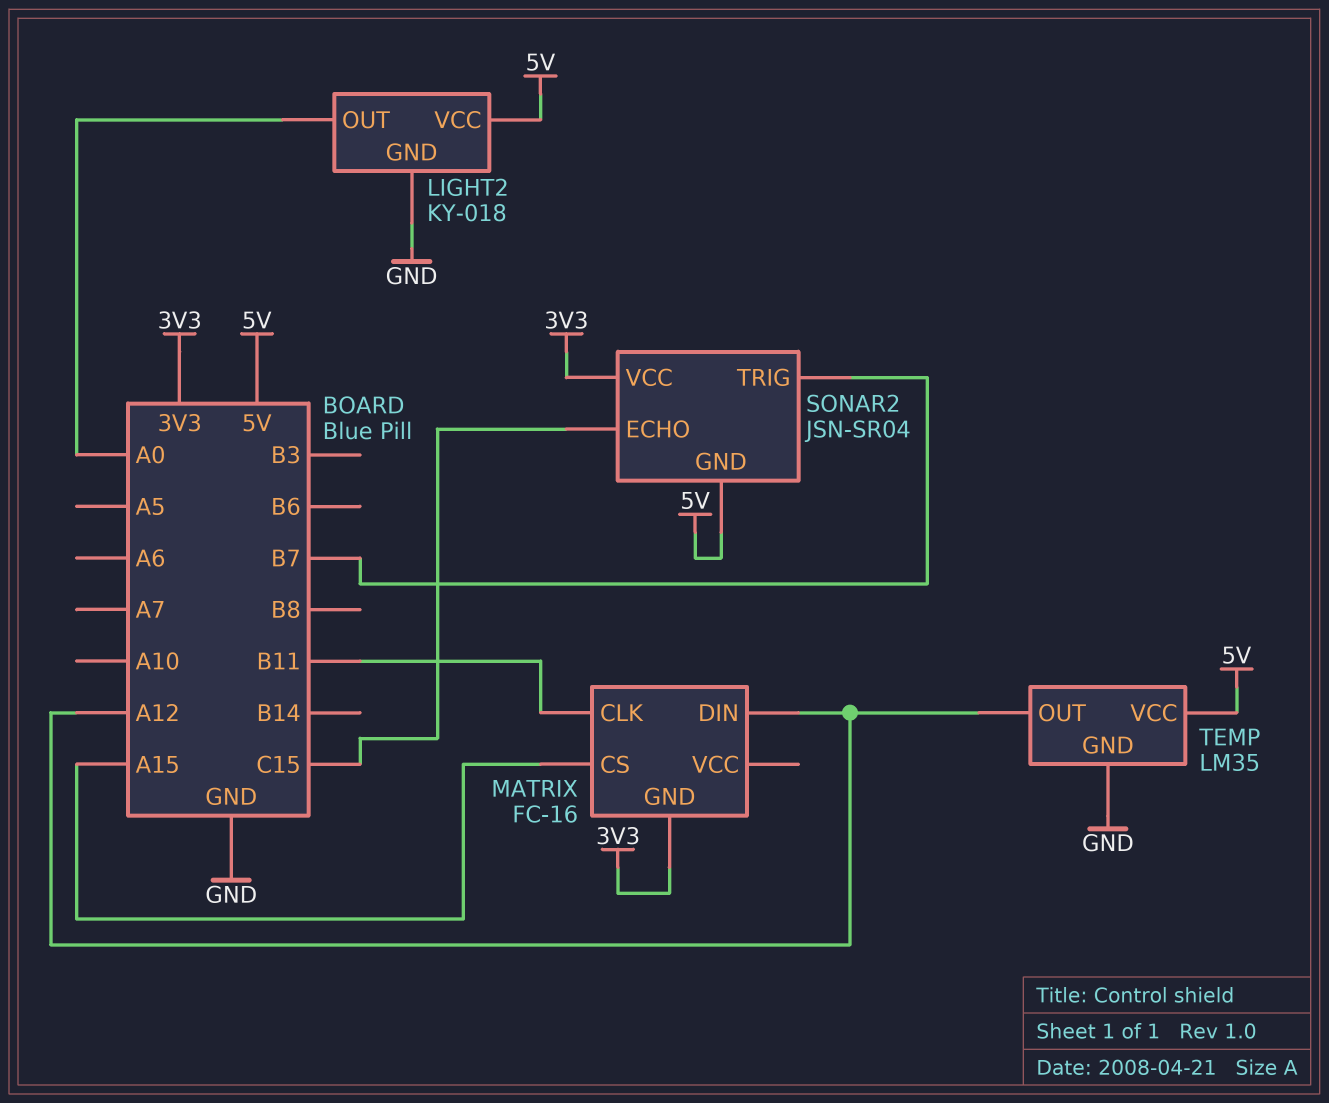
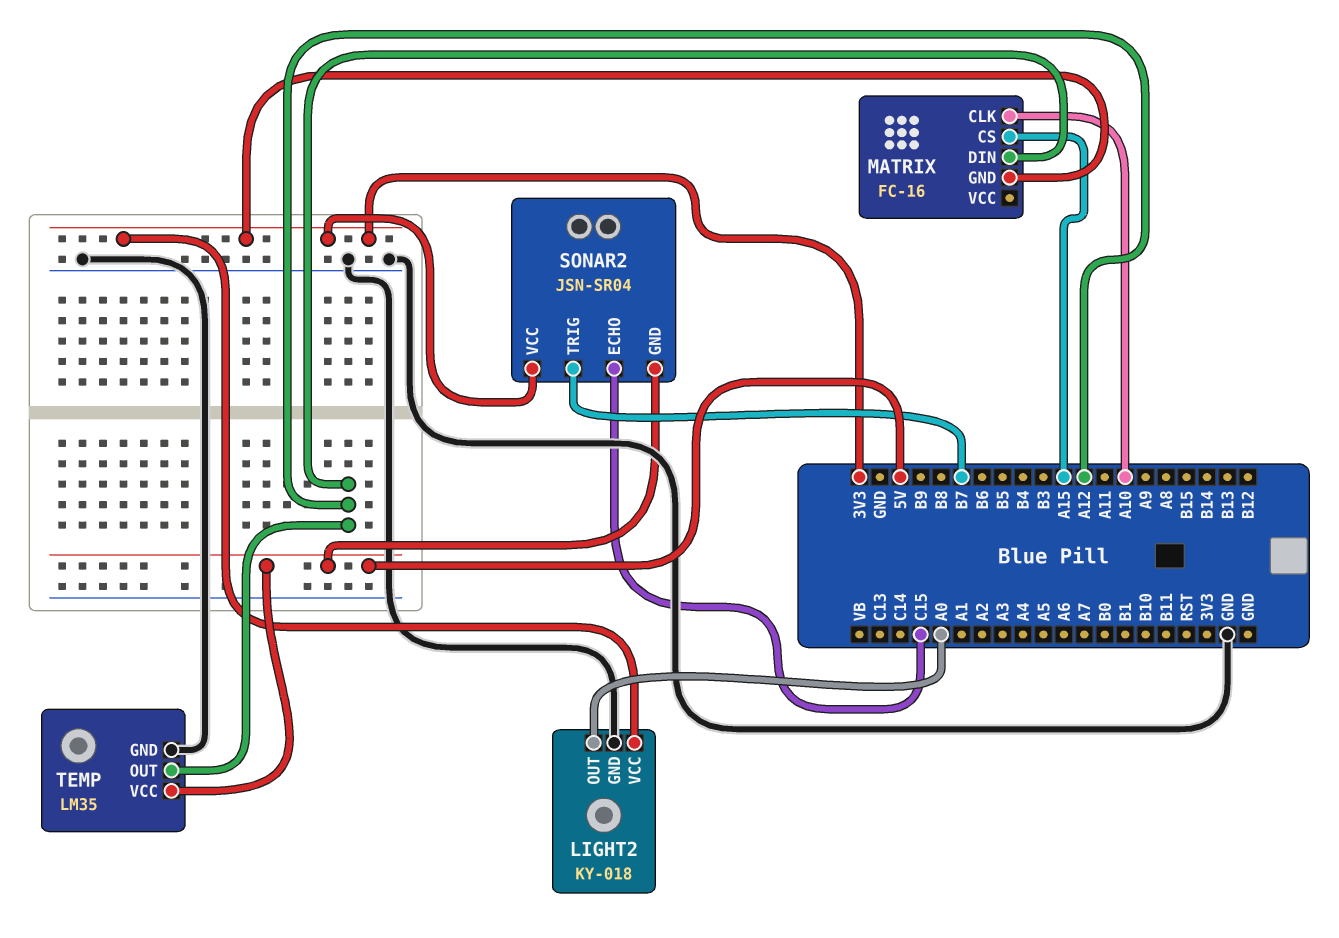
LIGHT2 pin VCC: 5V -> 3V3
MATRIX pin CLK: B11 -> A10

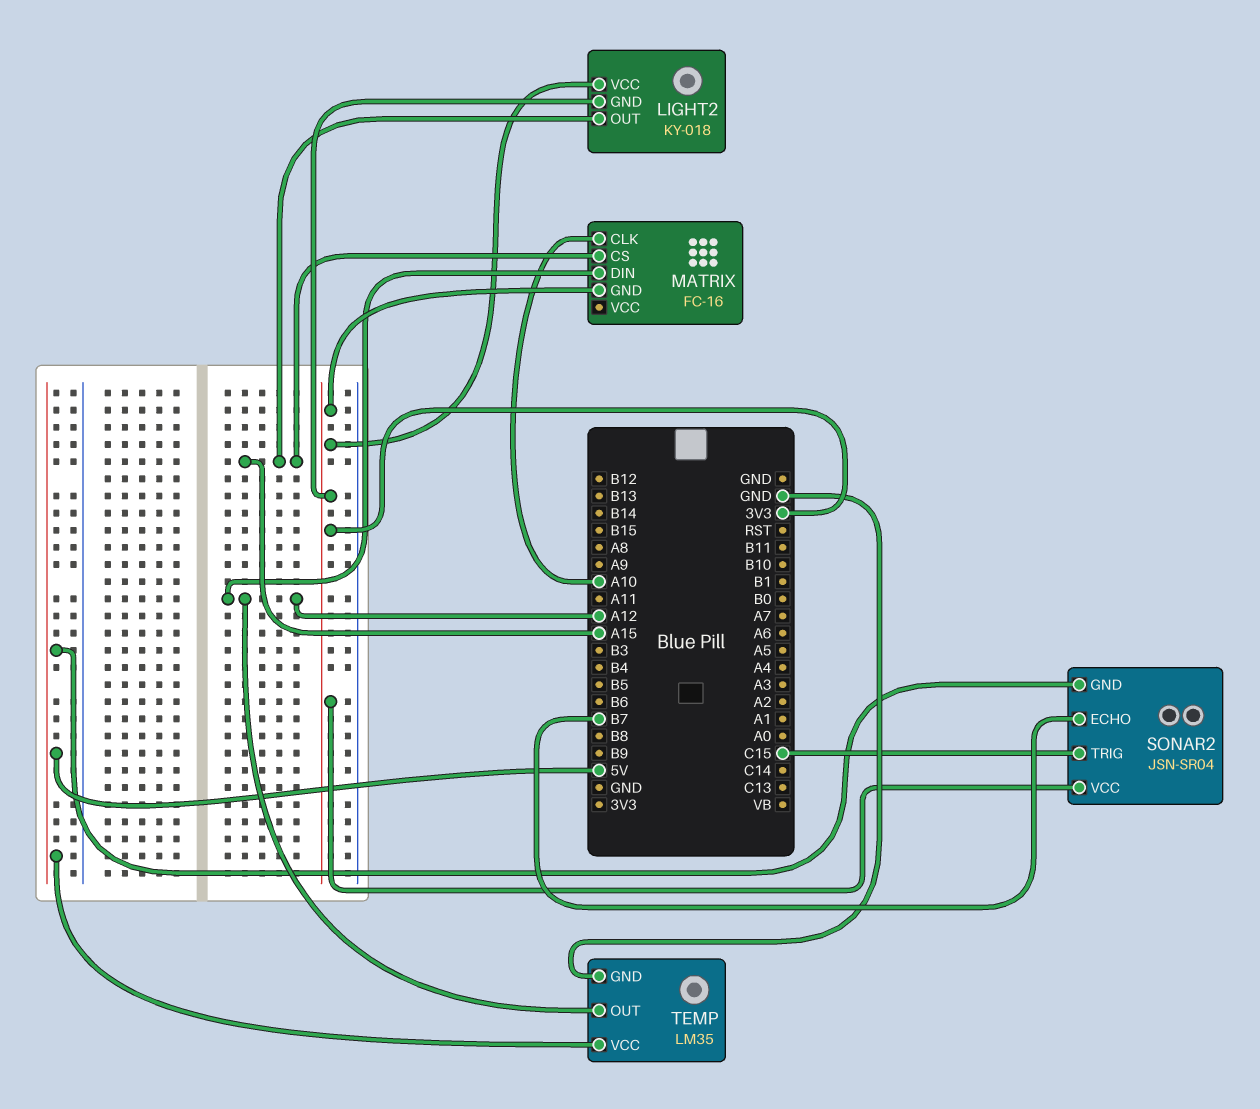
LIGHT2 pin GND: GND -> 3V3
LIGHT2 pin OUT: A0 -> A15
SONAR2 pin ECHO: C15 -> B7
SONAR2 pin TRIG: B7 -> C15

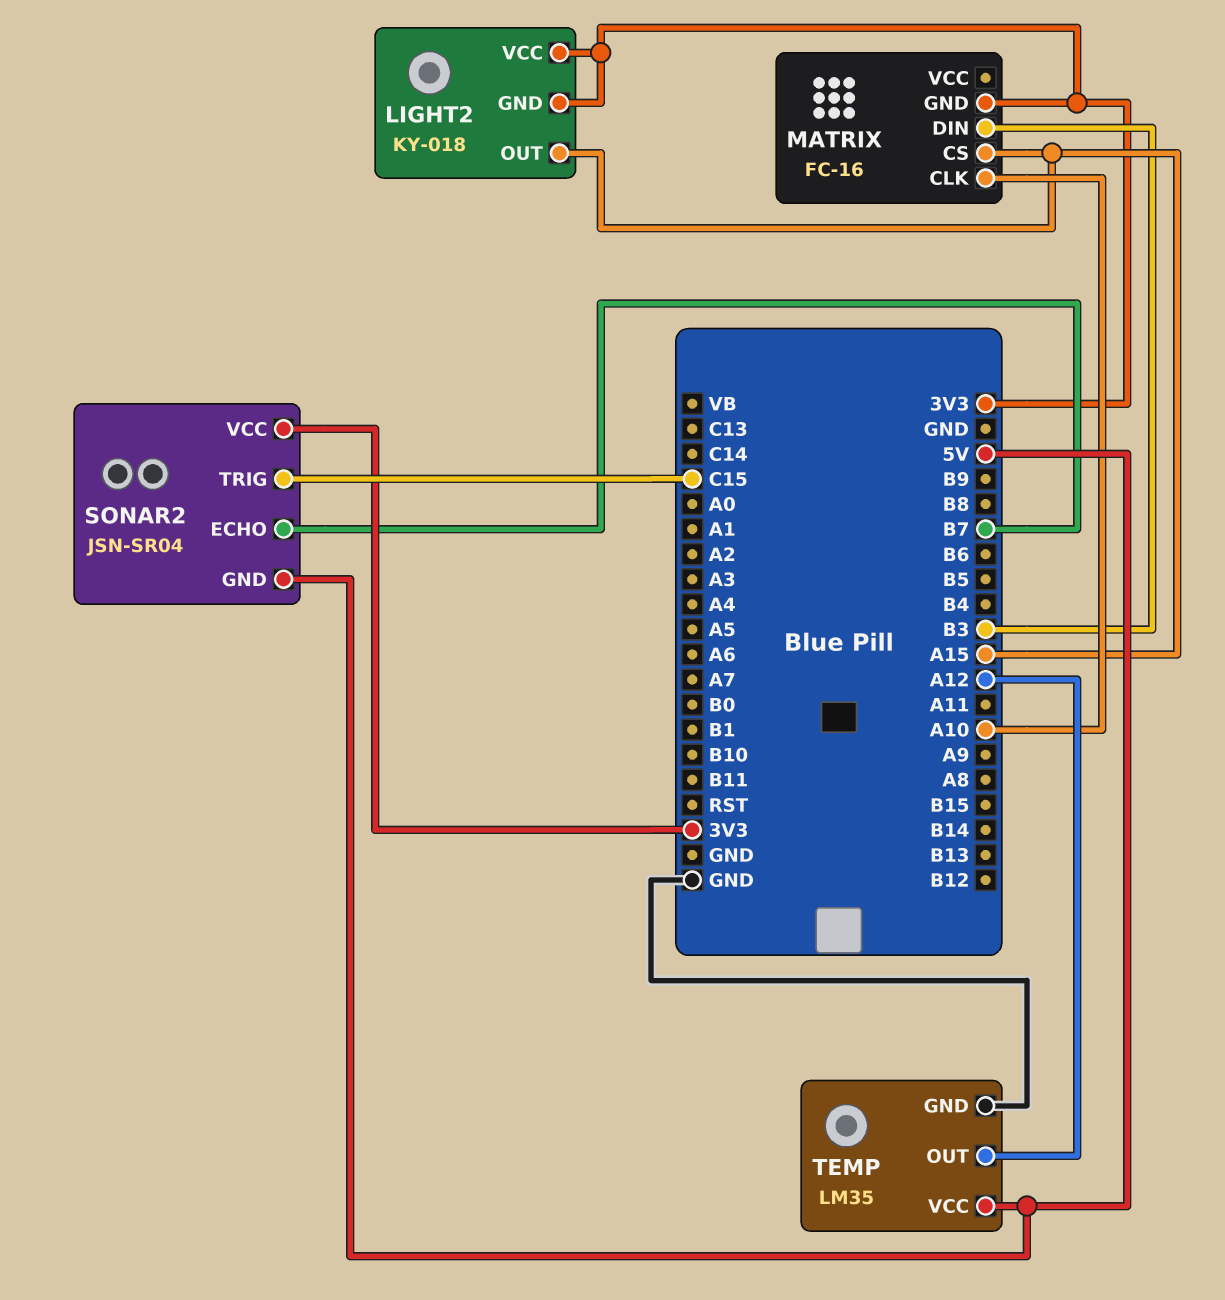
MATRIX pin DIN: A12 -> B3

